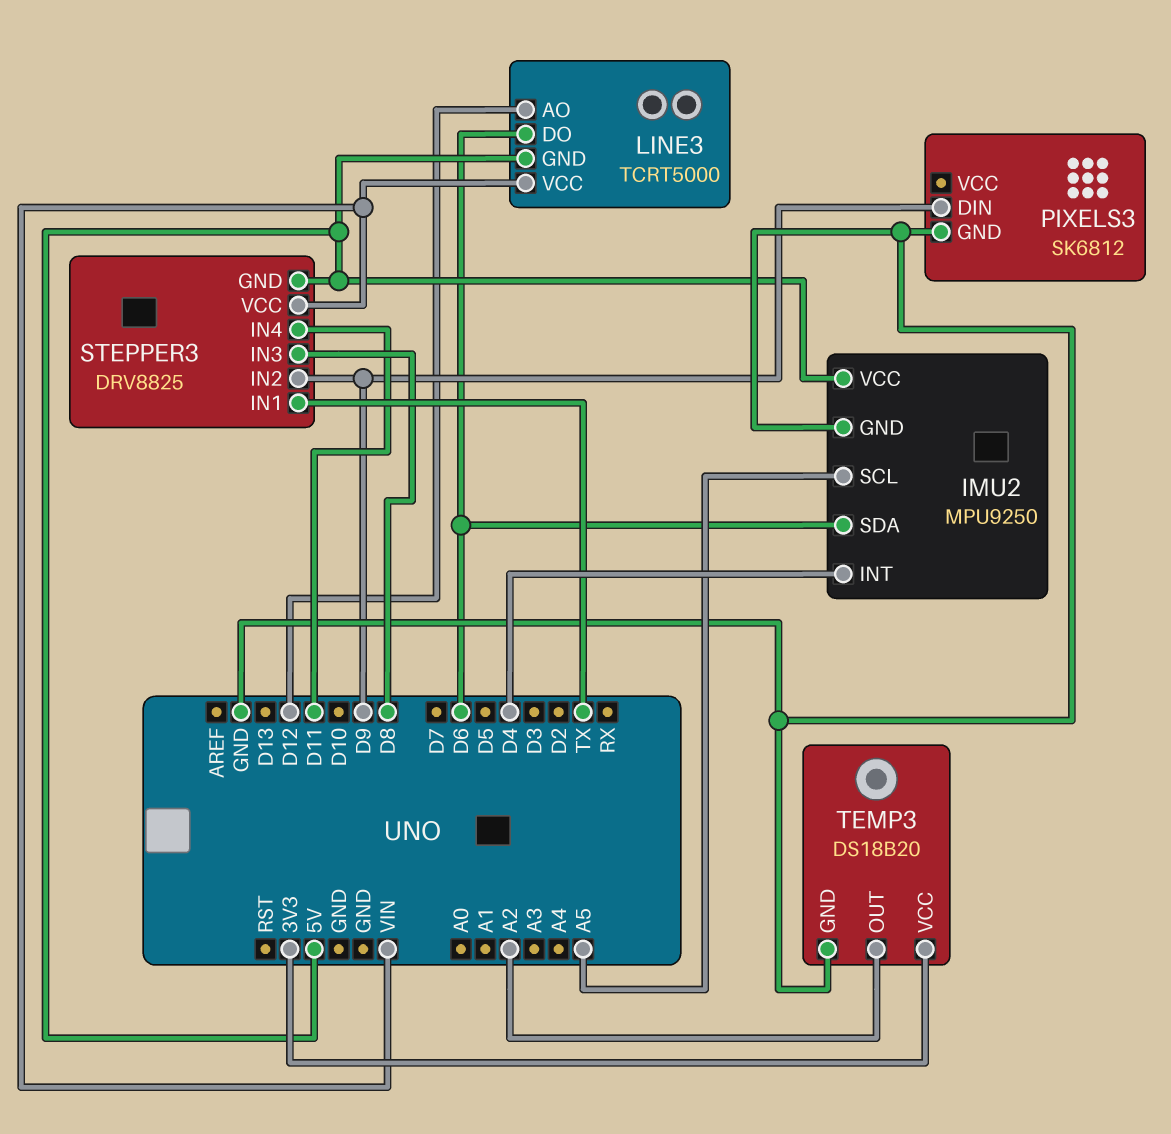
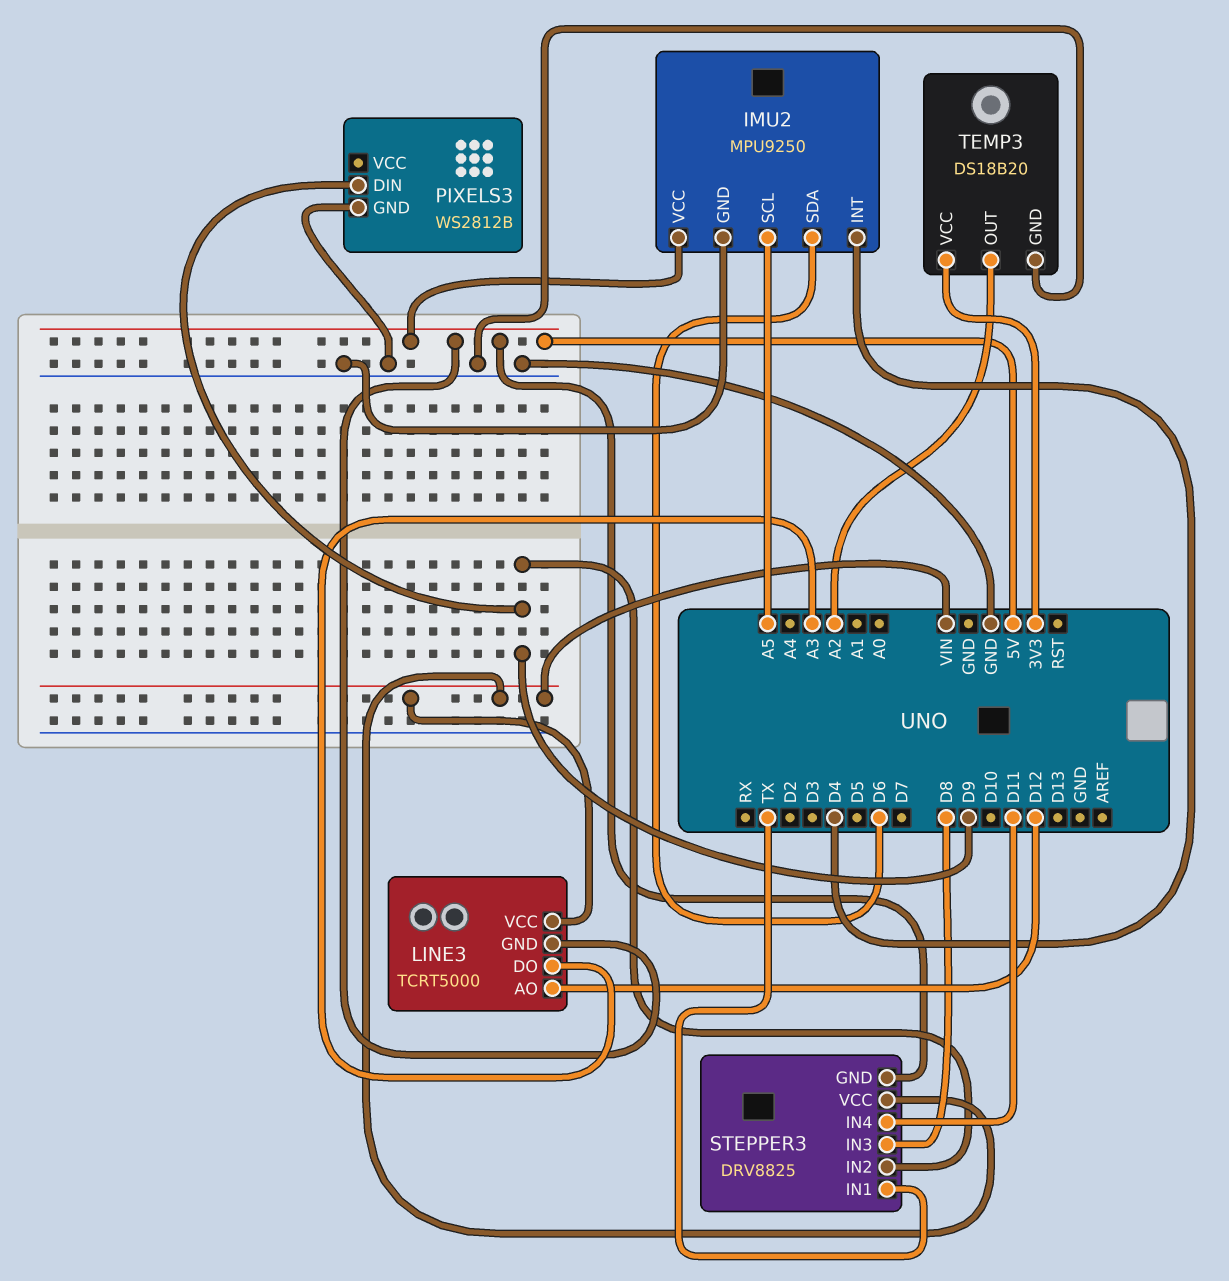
LINE3 pin DO: D6 -> A3
PIXELS3: SK6812 -> WS2812B

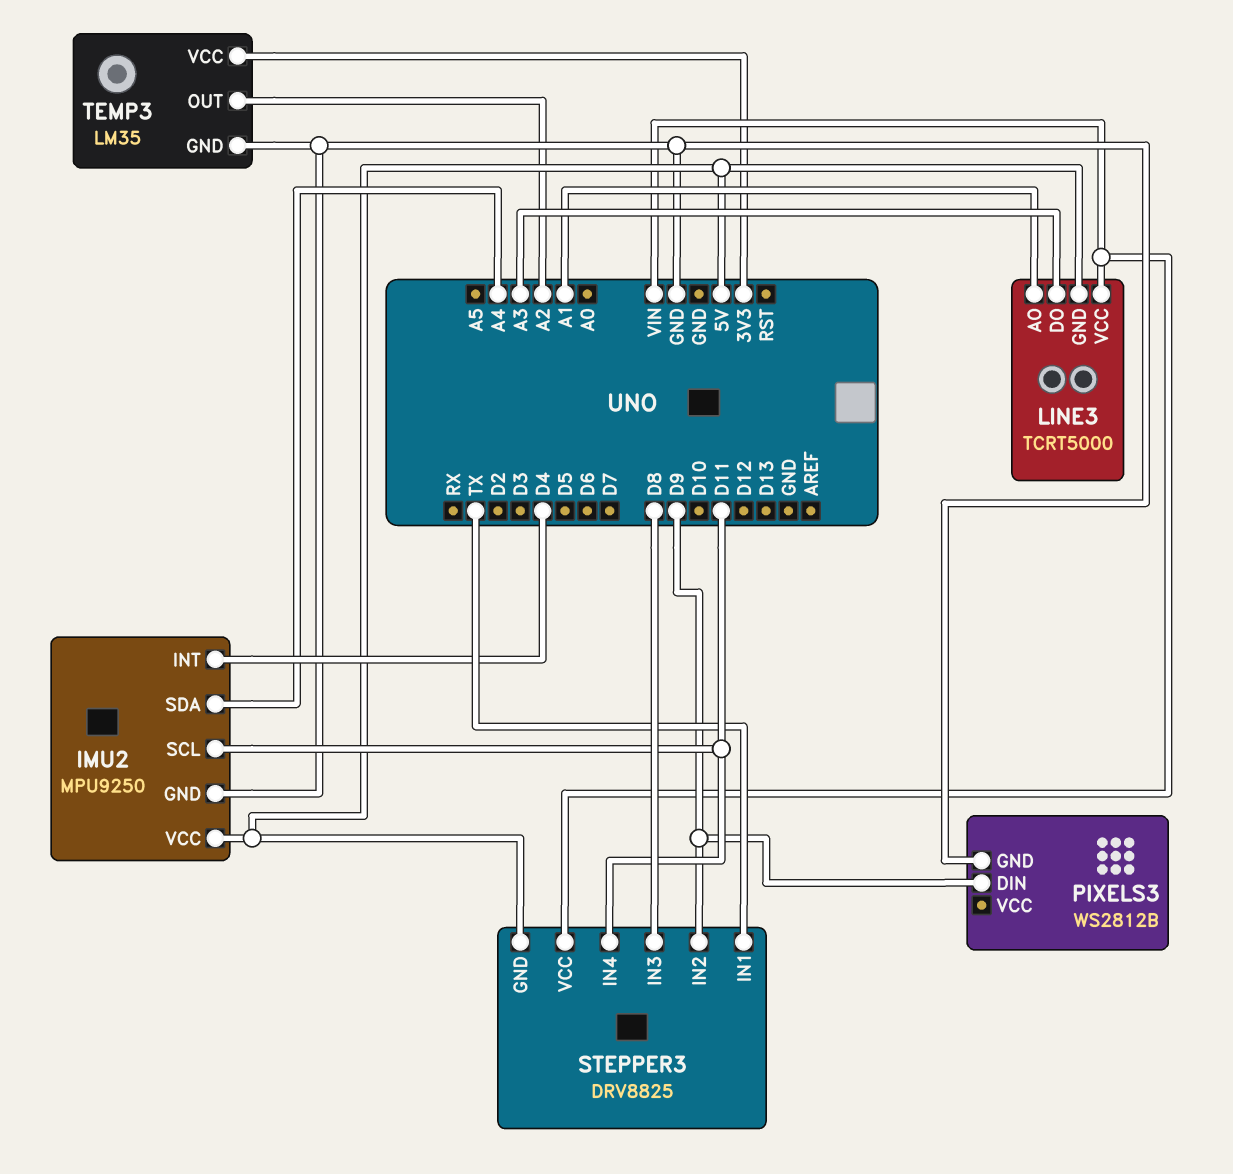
IMU2 pin SCL: A5 -> D11
IMU2 pin SDA: D6 -> A4
LINE3 pin AO: D12 -> A1
TEMP3: DS18B20 -> LM35

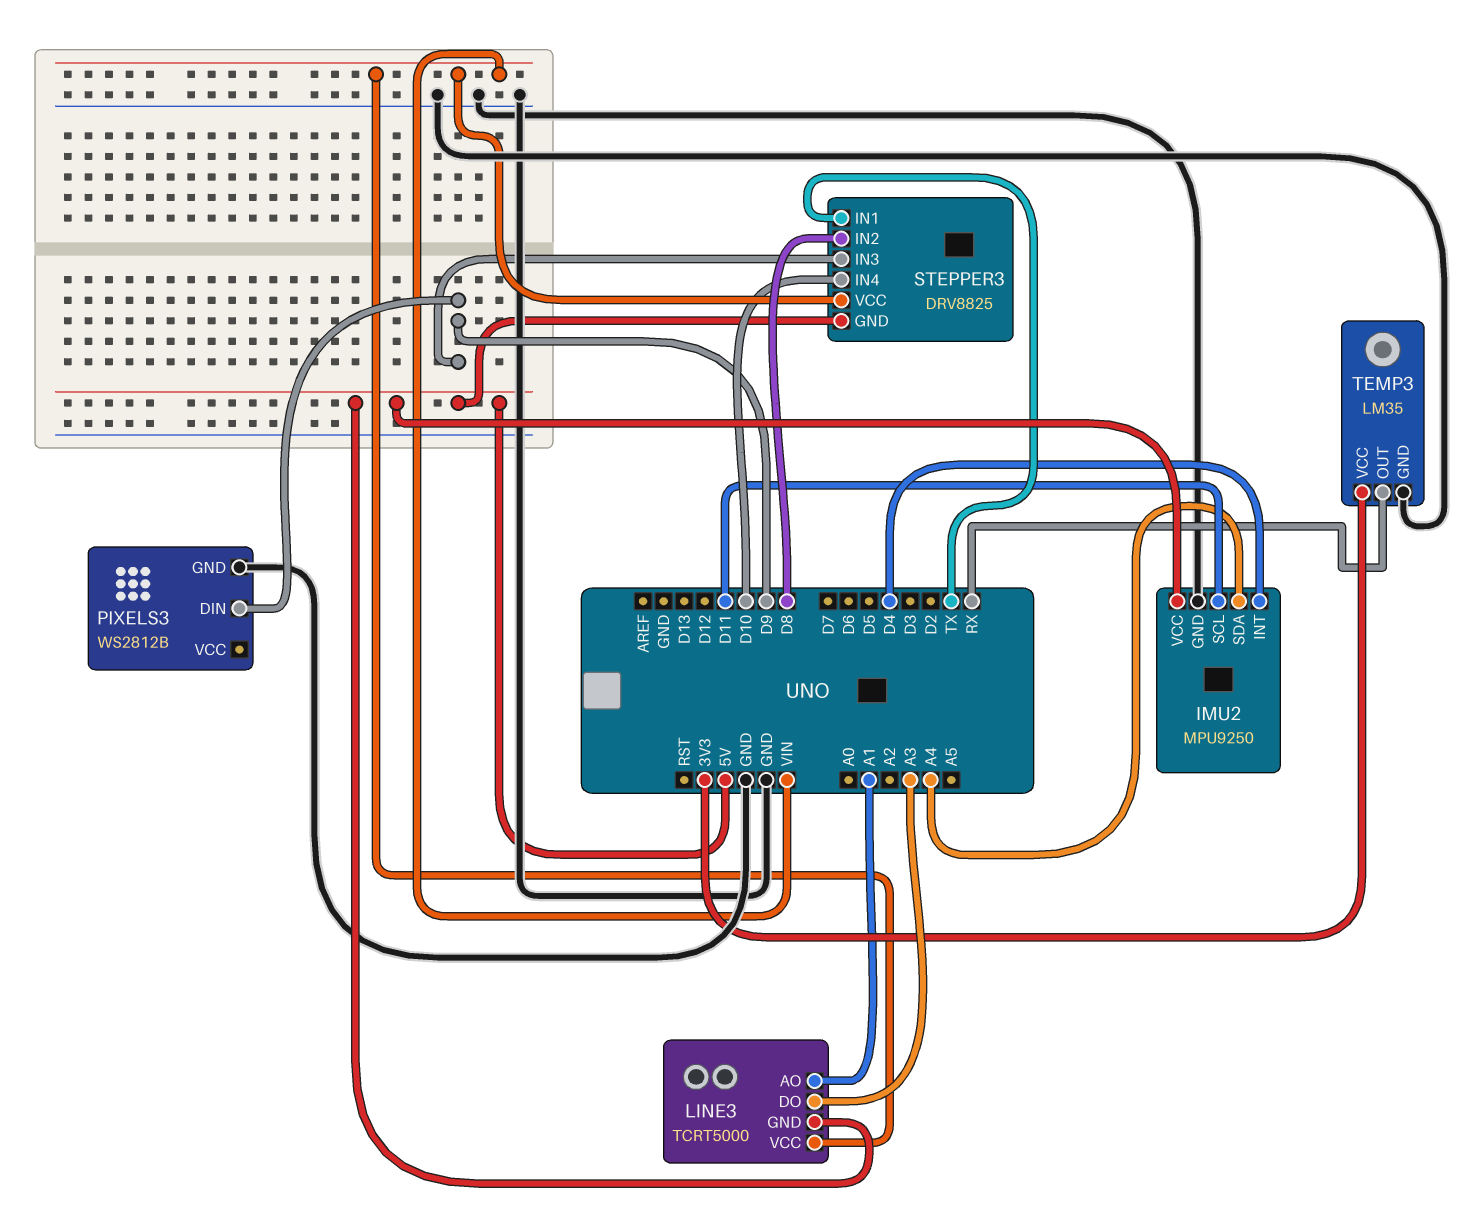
STEPPER3 pin IN2: D9 -> D8
STEPPER3 pin IN3: D8 -> D9
STEPPER3 pin IN4: D11 -> D10
TEMP3 pin OUT: A2 -> RX

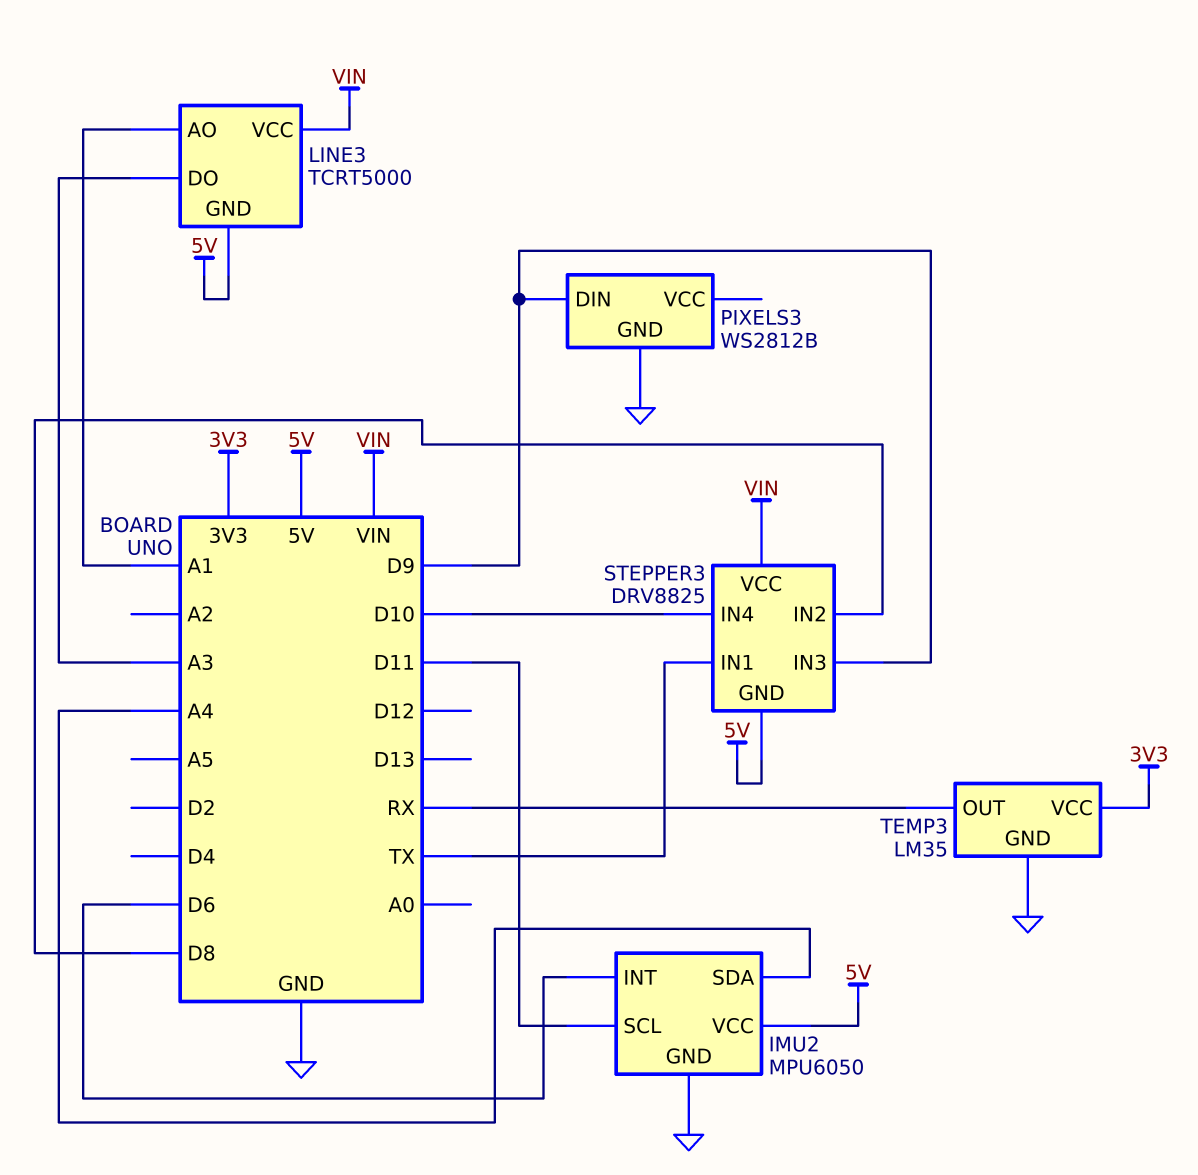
IMU2: MPU9250 -> MPU6050
IMU2 pin INT: D4 -> D6

